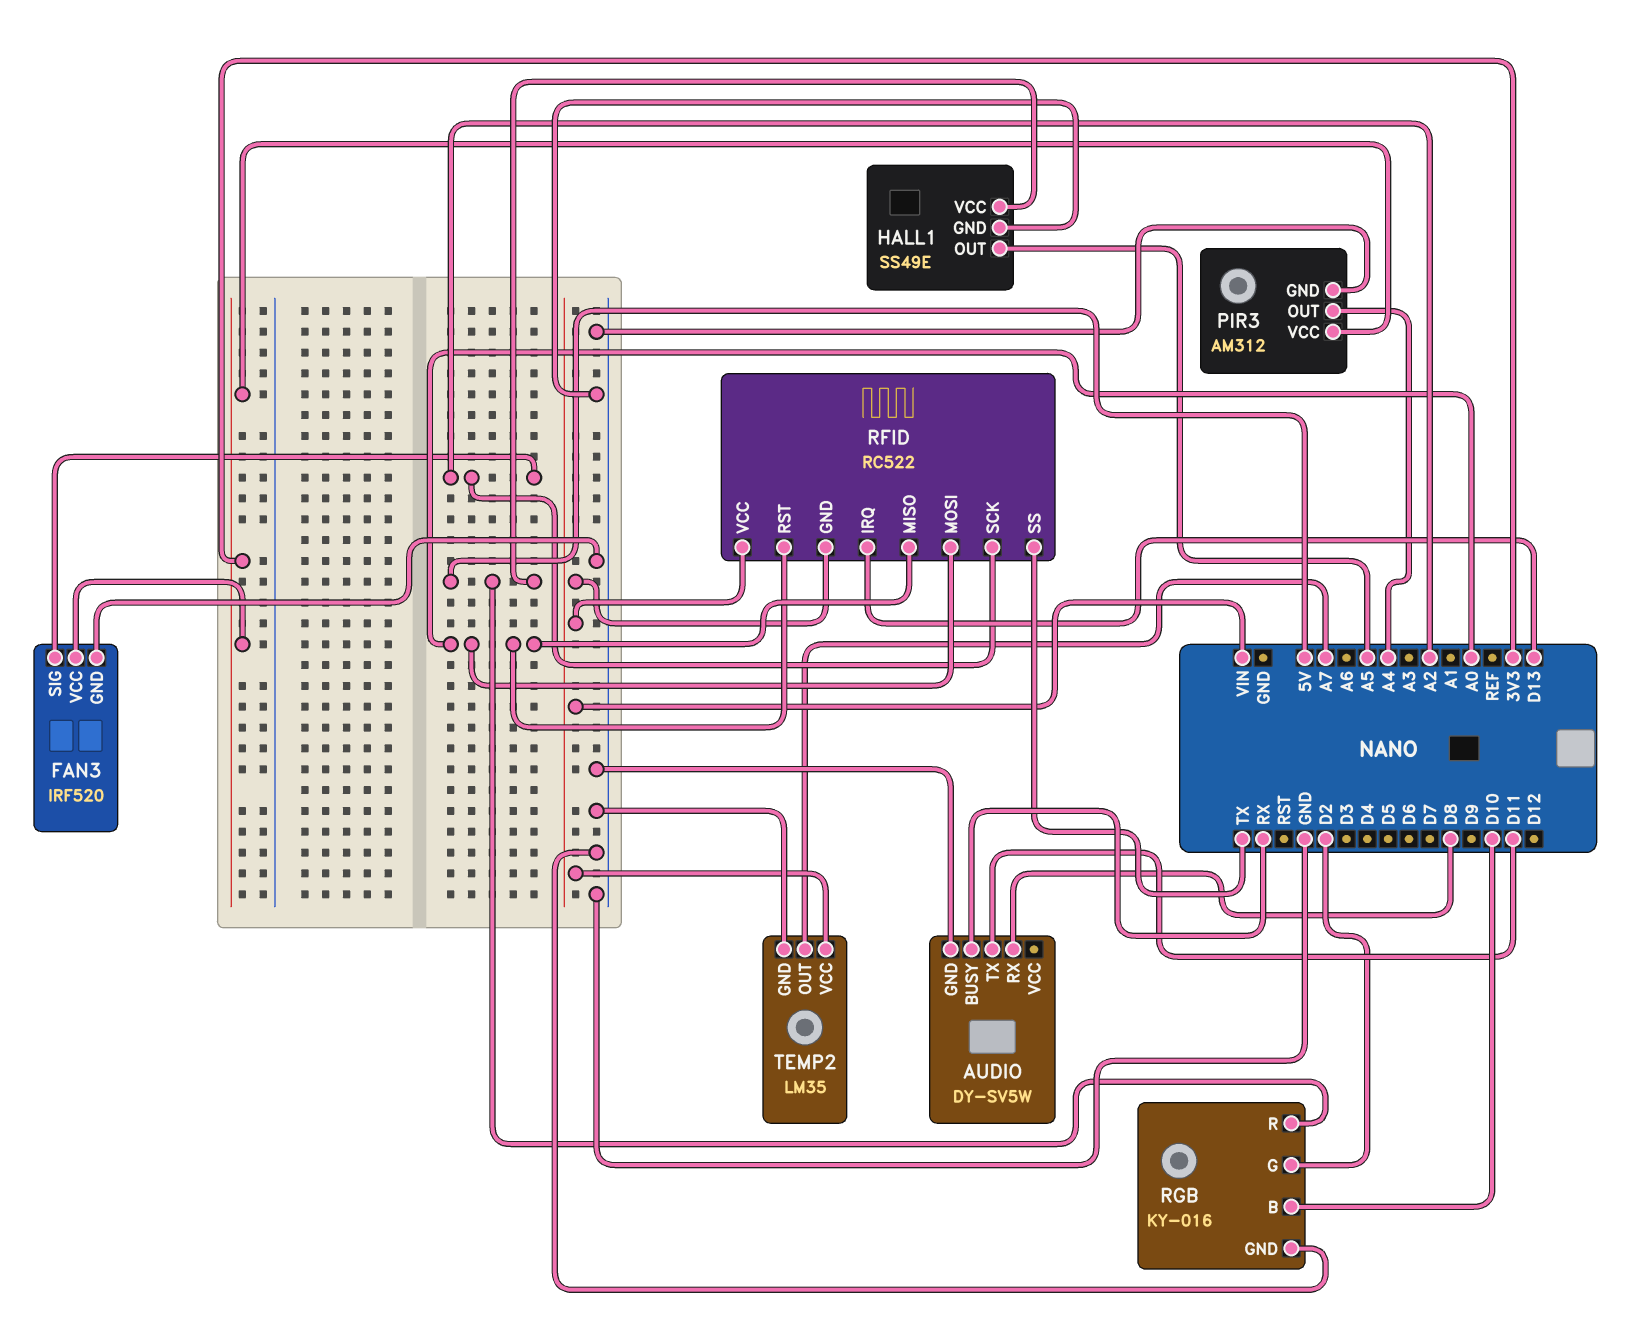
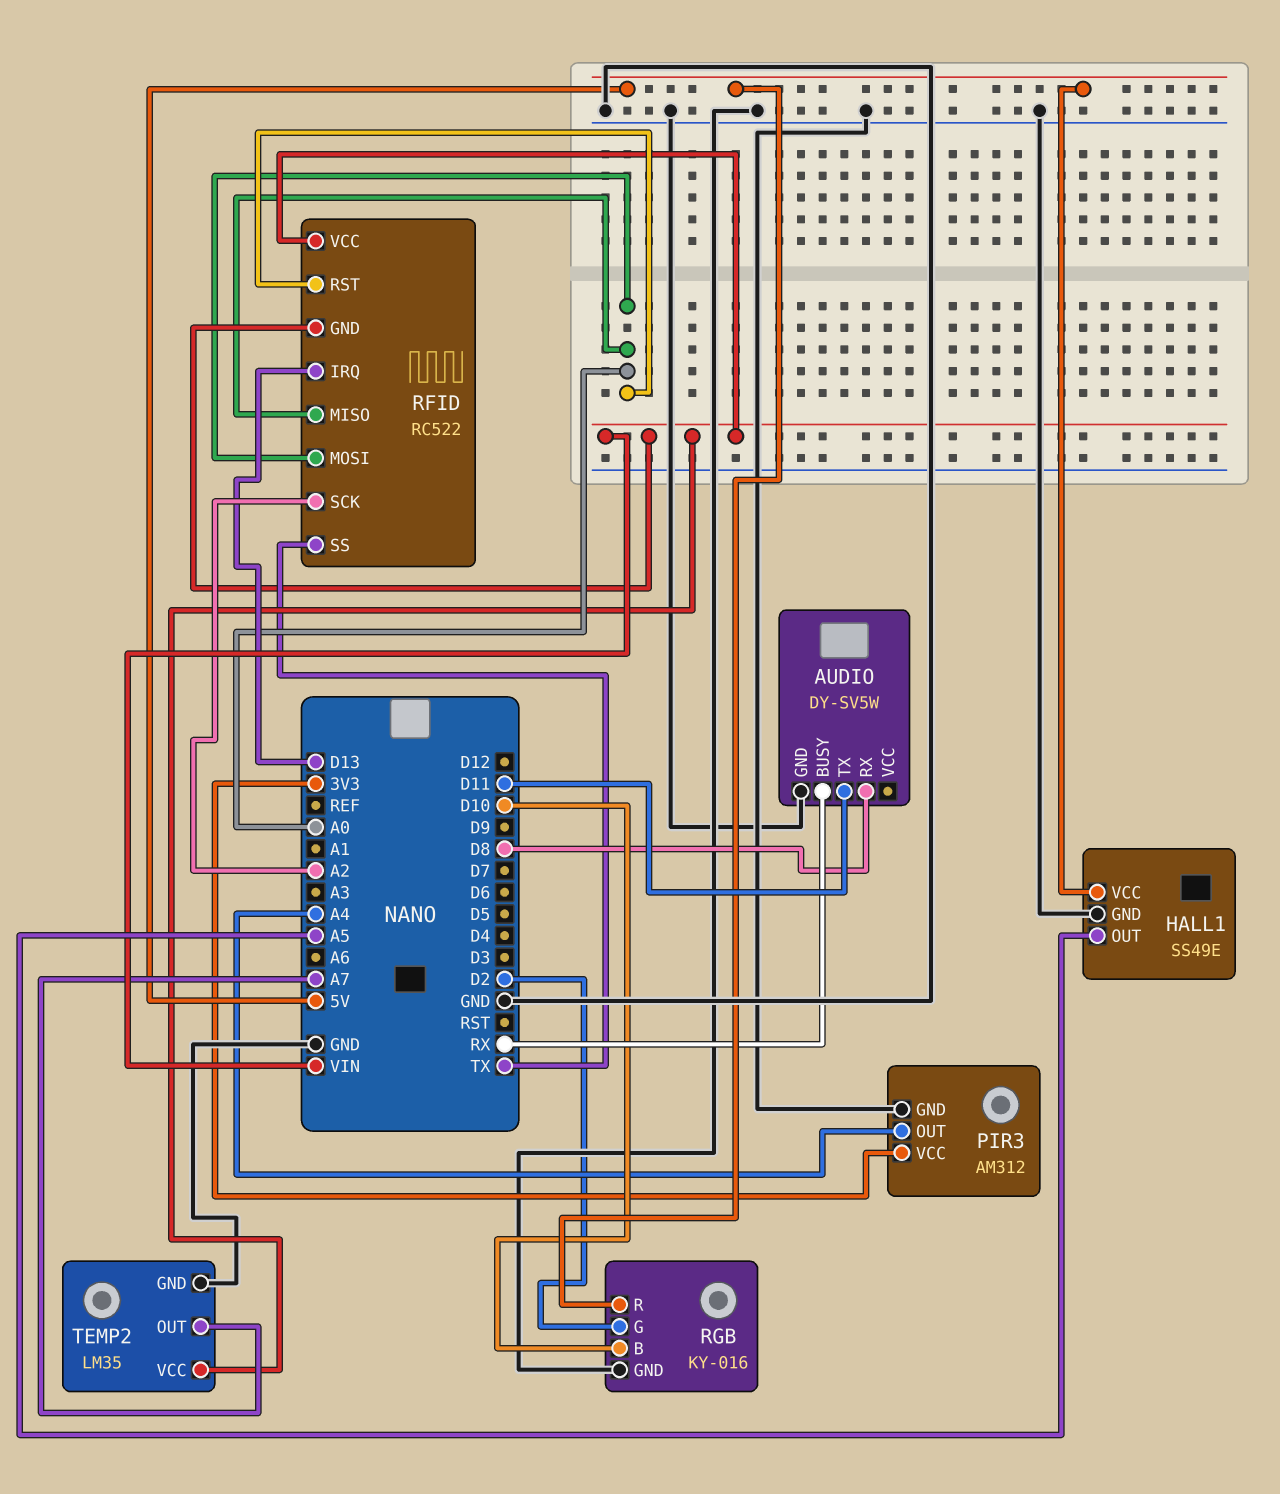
FAN3: IRF520 -> none
FAN3 pin GND: GND -> none
FAN3 pin SIG: A2 -> none
FAN3 pin VCC: 3V3 -> none

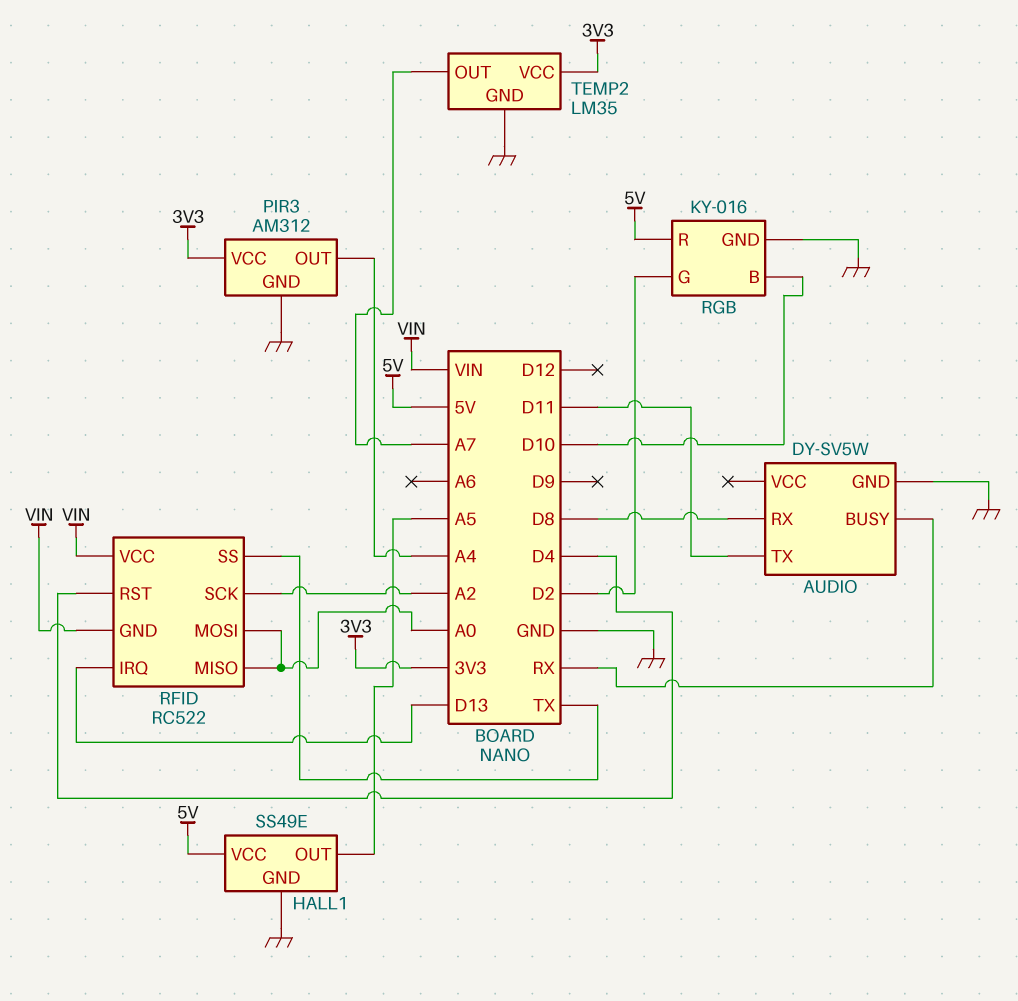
RFID pin RST: A0 -> D4
TEMP2 pin VCC: VIN -> 3V3

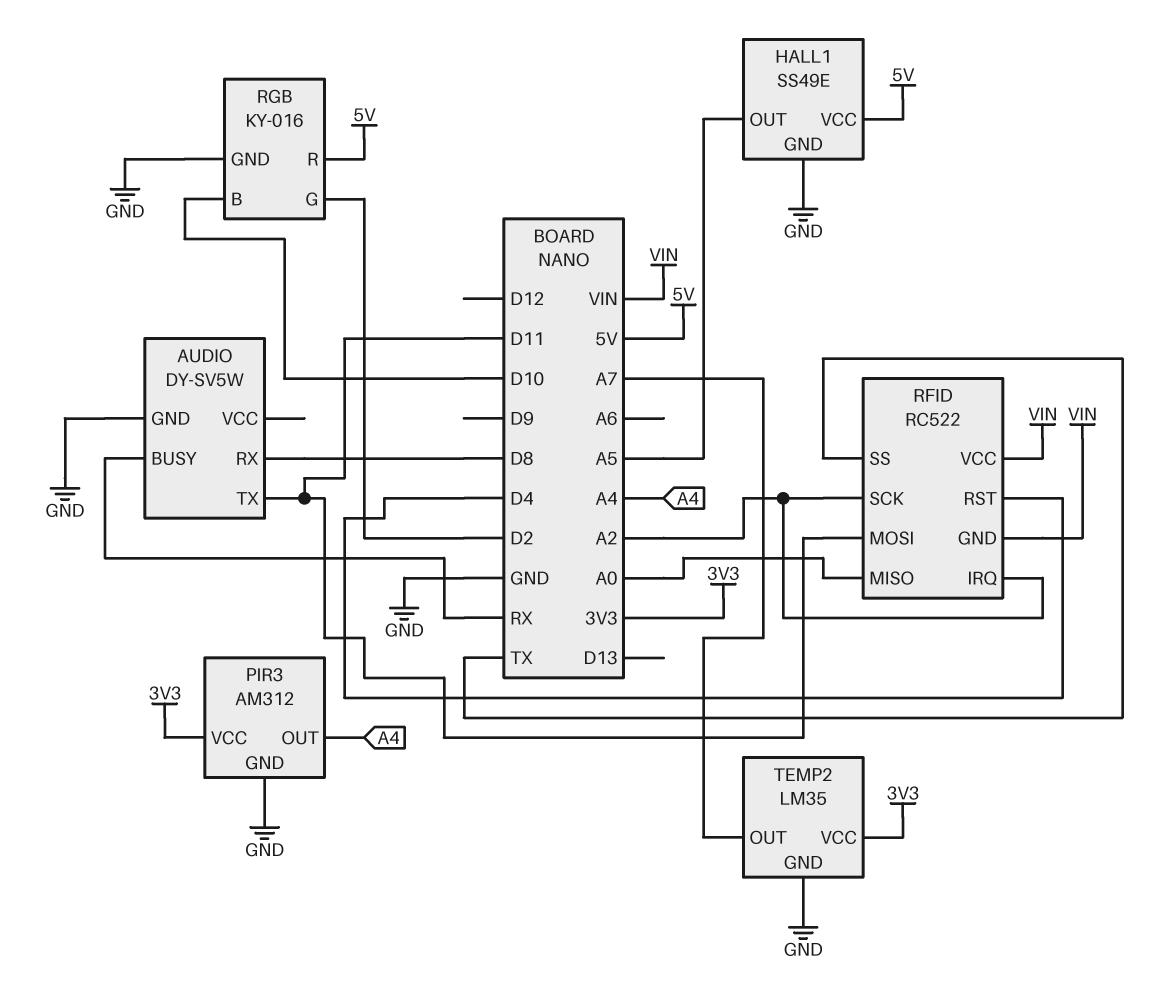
RFID pin IRQ: D13 -> A2
RFID pin MOSI: A0 -> D11

